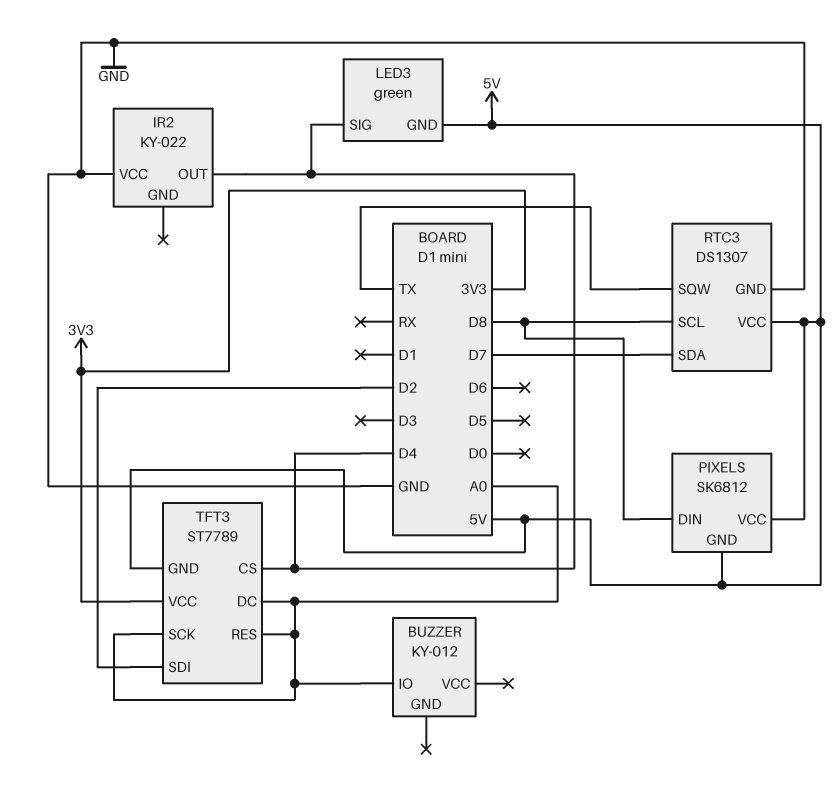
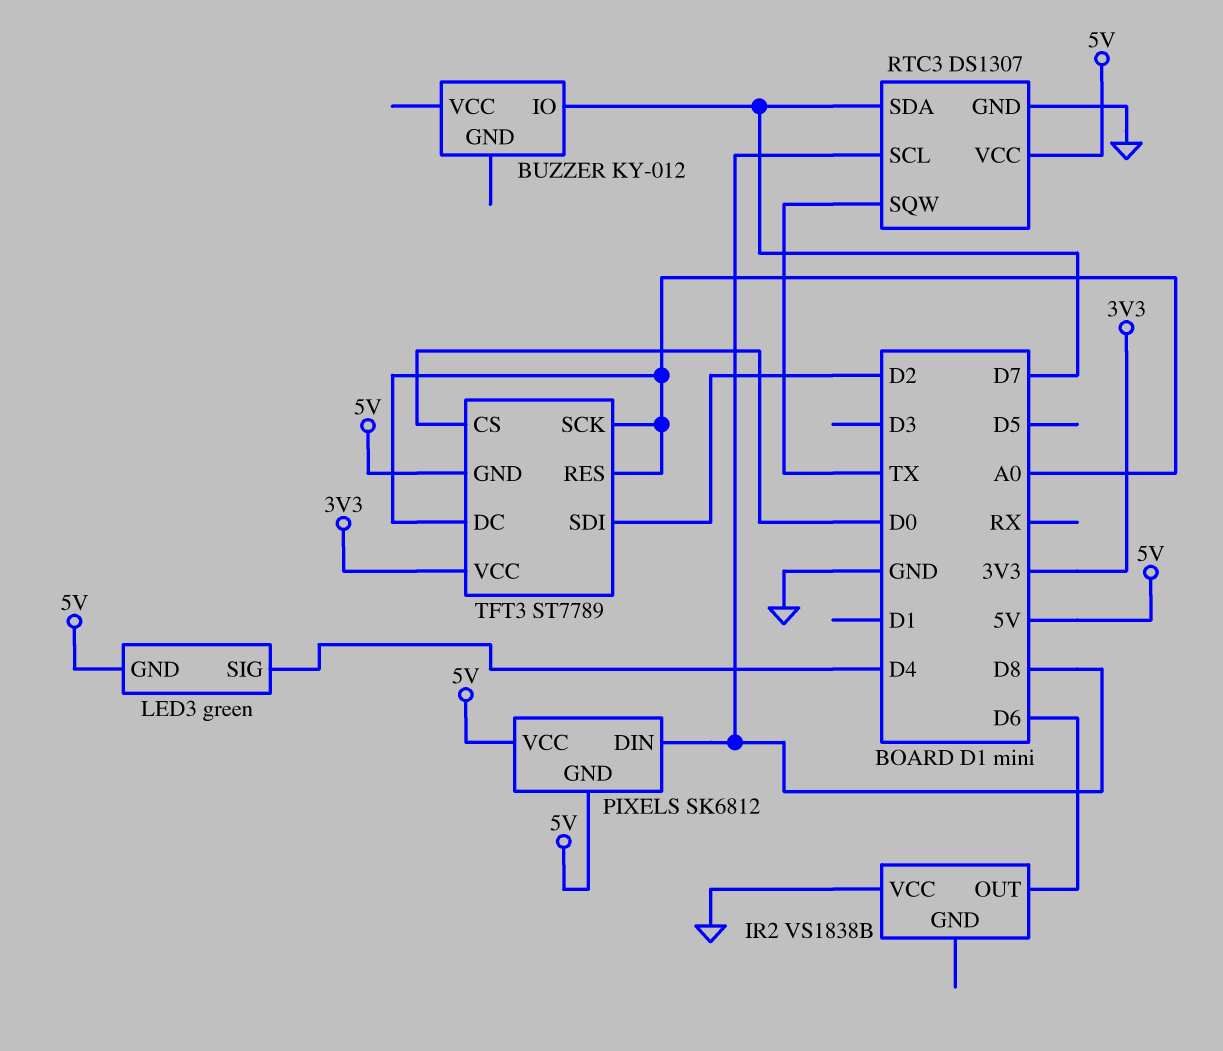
BUZZER pin IO: A0 -> D7
IR2: KY-022 -> VS1838B
IR2 pin OUT: D4 -> D6
TFT3 pin CS: D4 -> D0

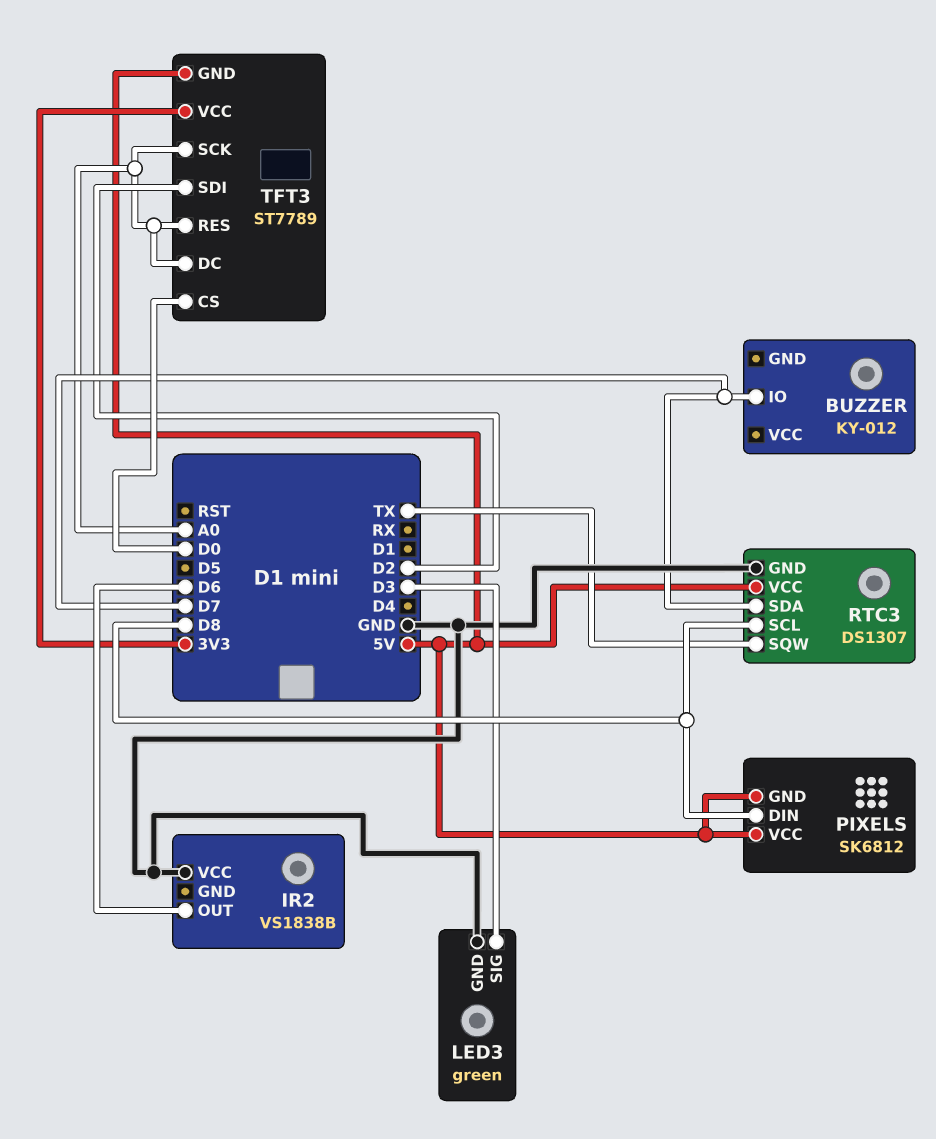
LED3 pin GND: 5V -> GND
LED3 pin SIG: D4 -> D3

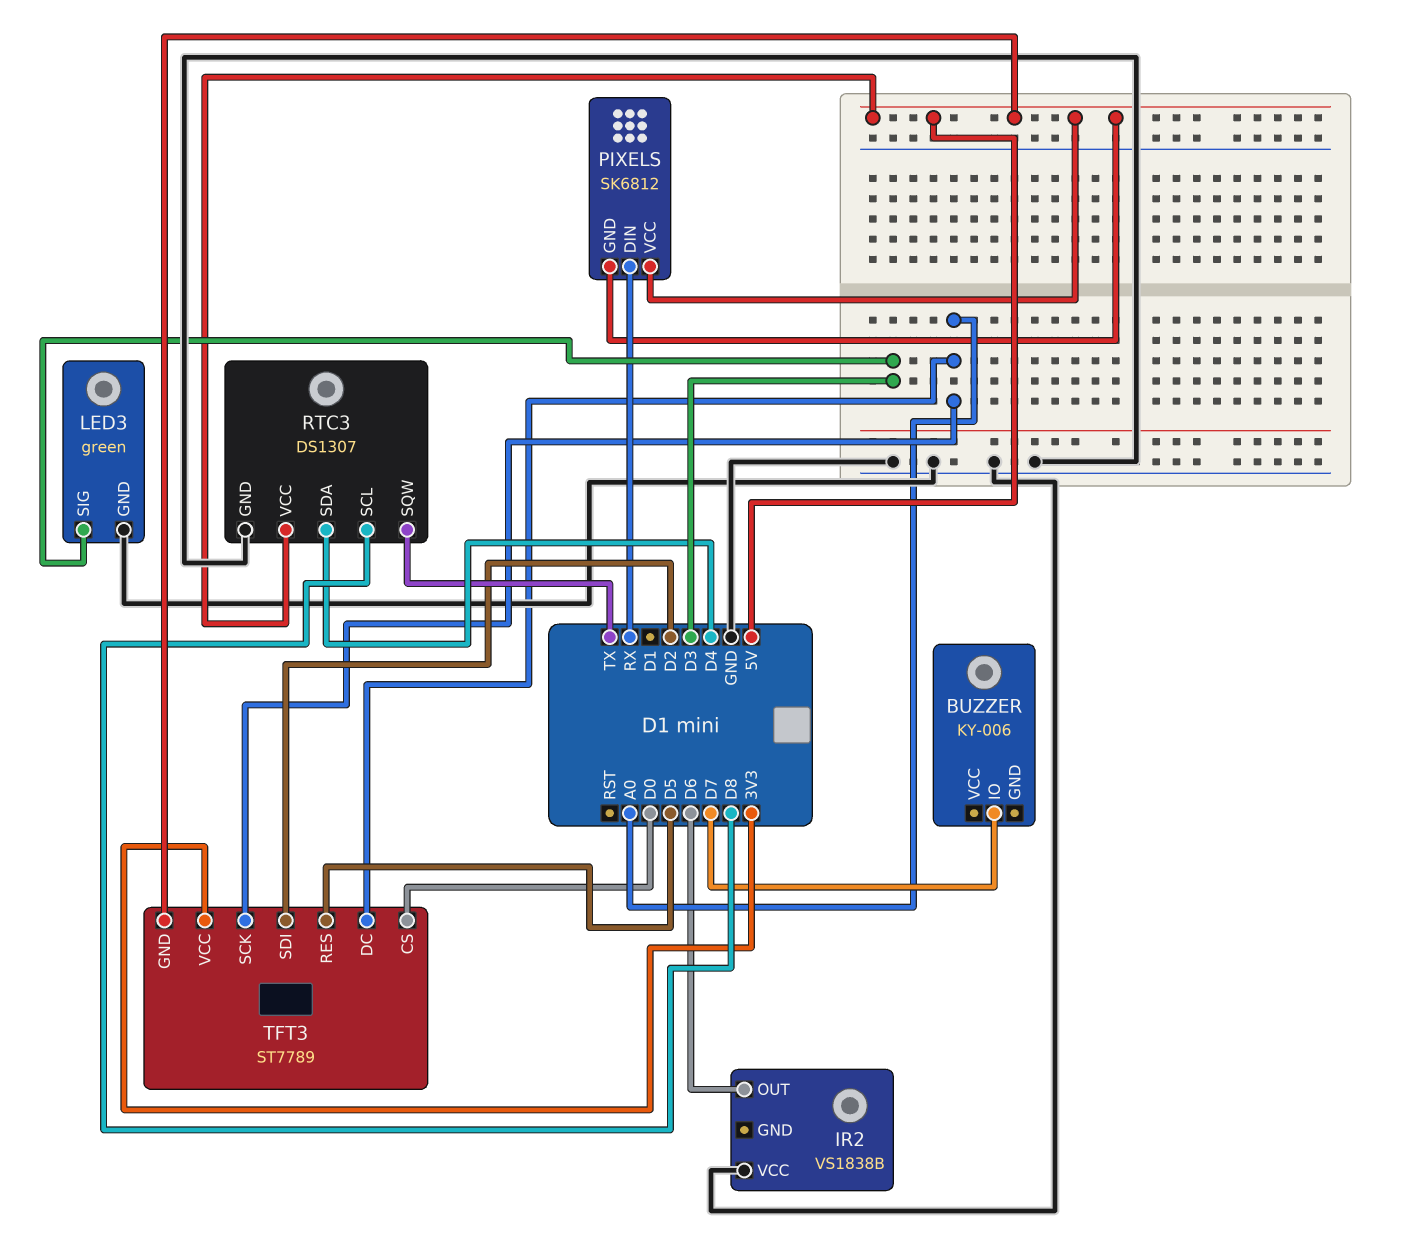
BUZZER: KY-012 -> KY-006
PIXELS pin DIN: D8 -> RX
RTC3 pin SDA: D7 -> D4
TFT3 pin RES: A0 -> D5

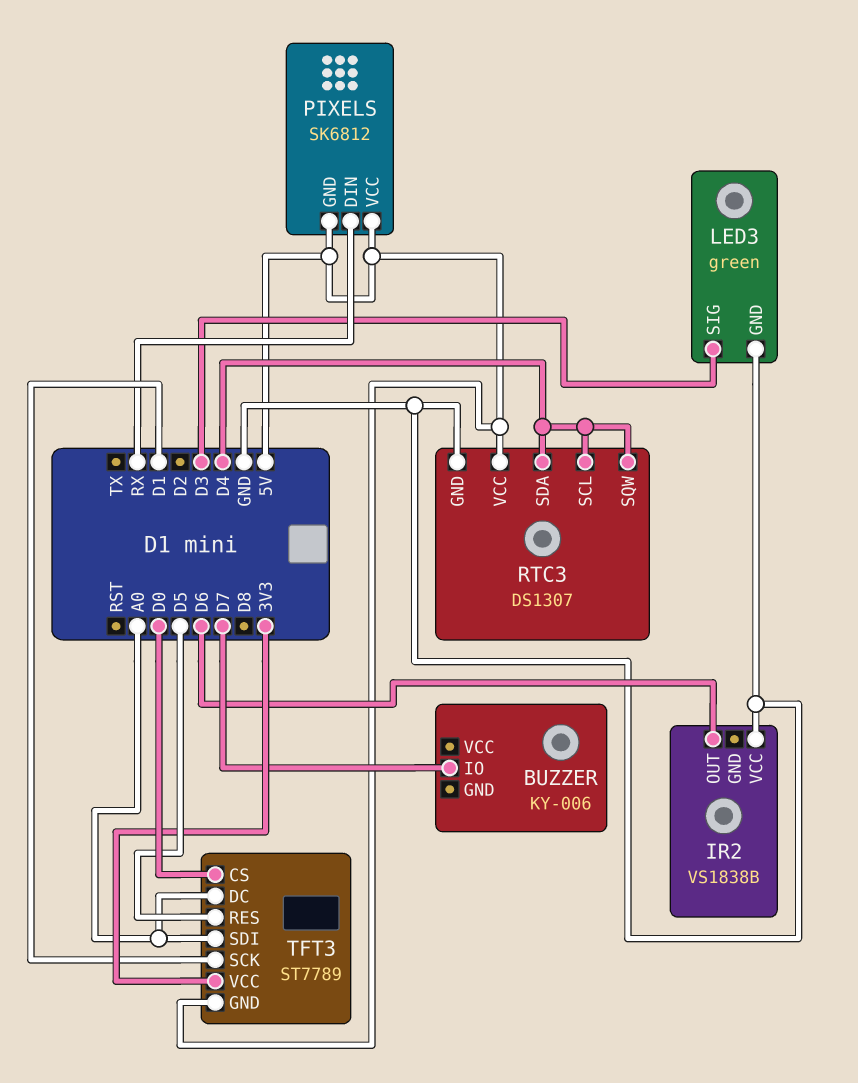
RTC3 pin SCL: D8 -> D4
RTC3 pin SQW: TX -> D4
TFT3 pin SCK: A0 -> D1
TFT3 pin SDI: D2 -> A0

